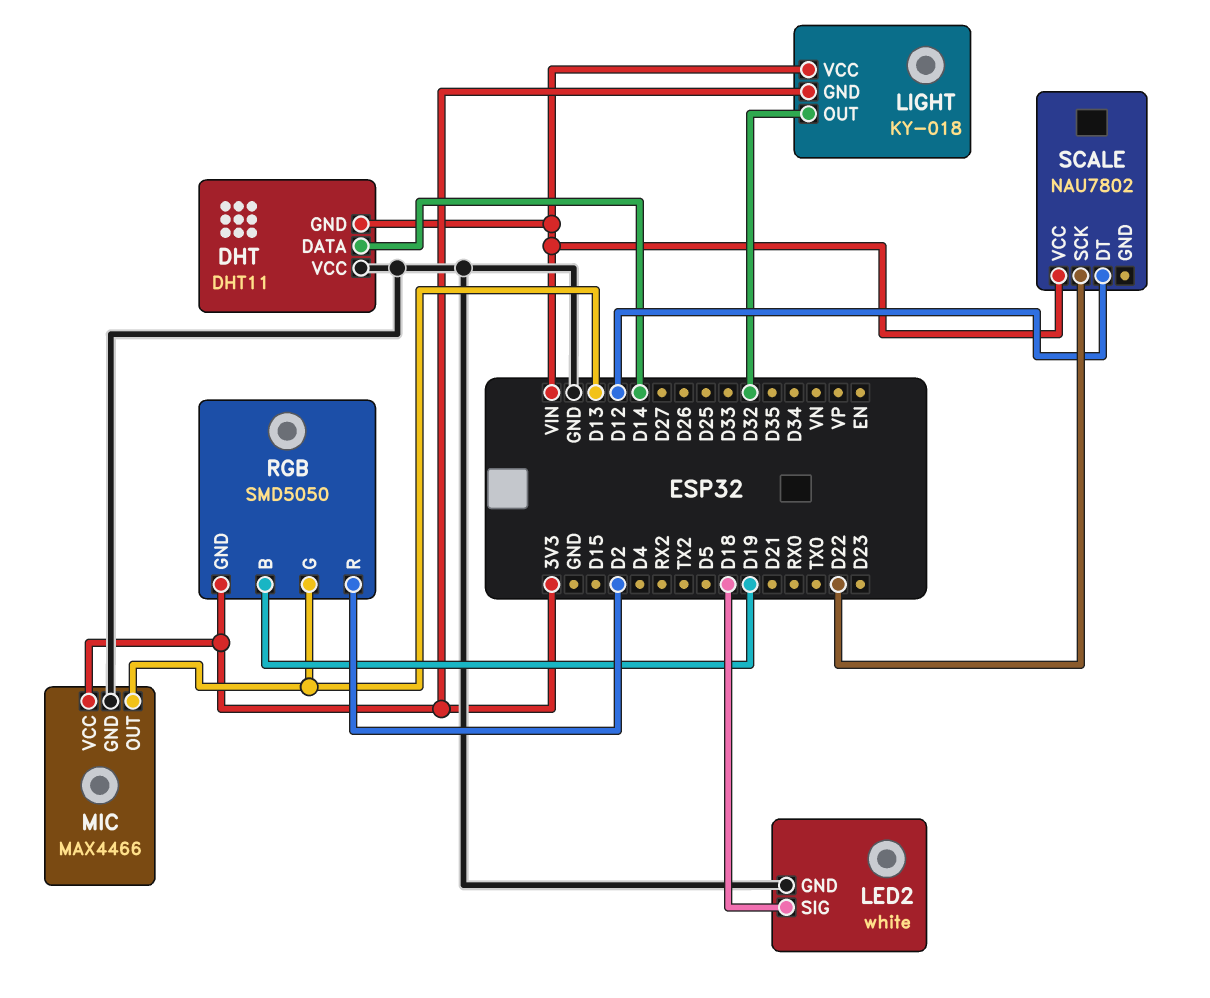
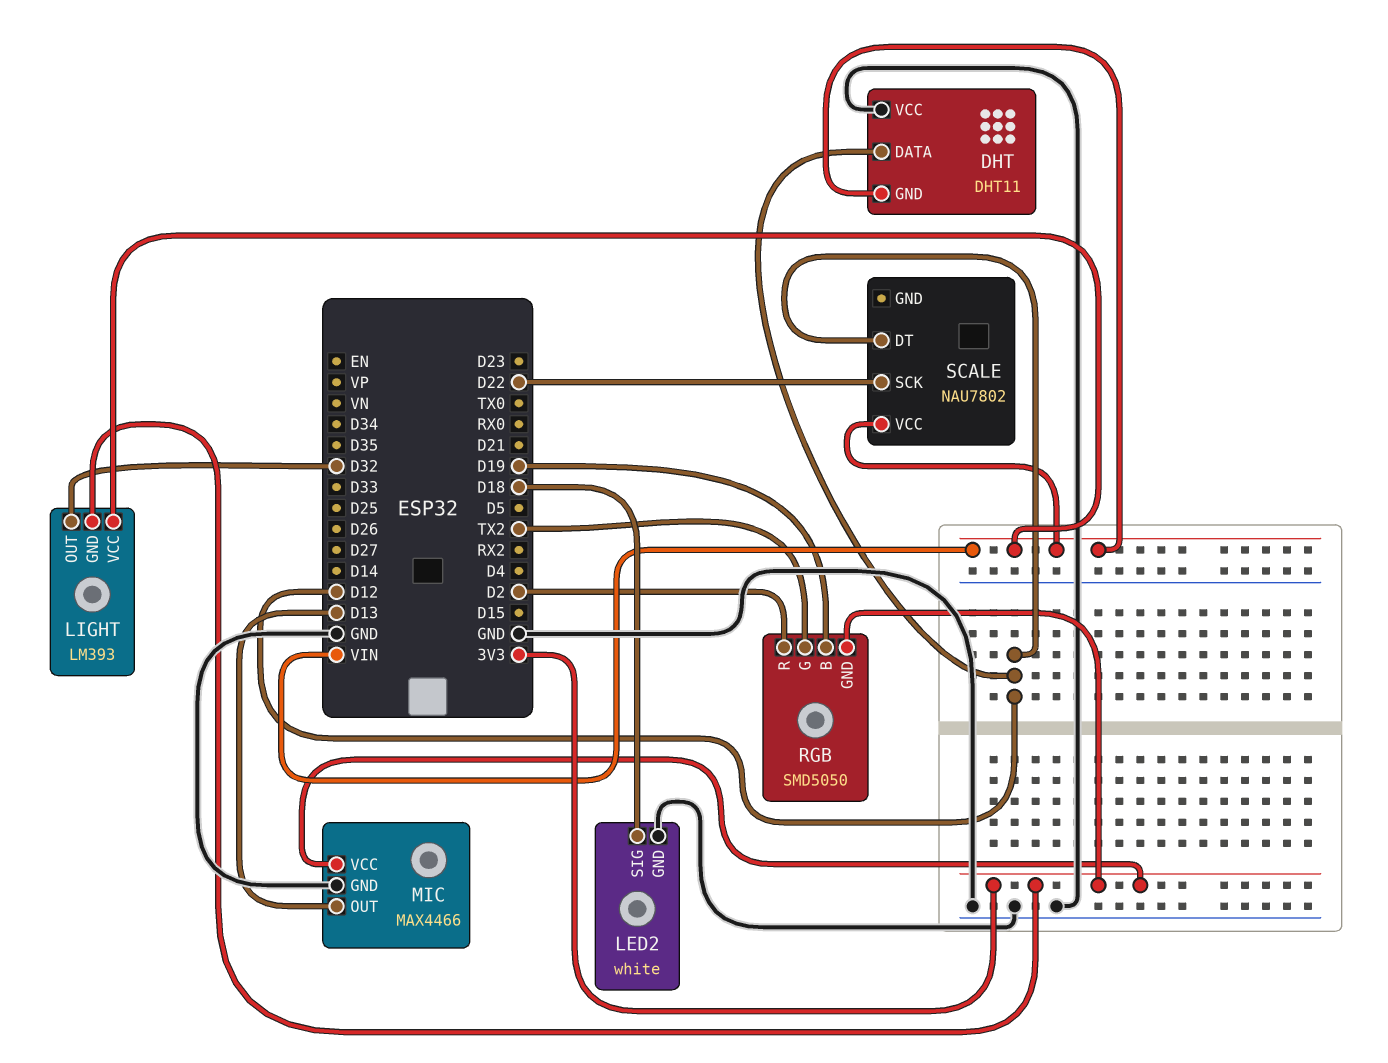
DHT pin DATA: D14 -> D12
LIGHT: KY-018 -> LM393
RGB pin G: D13 -> TX2

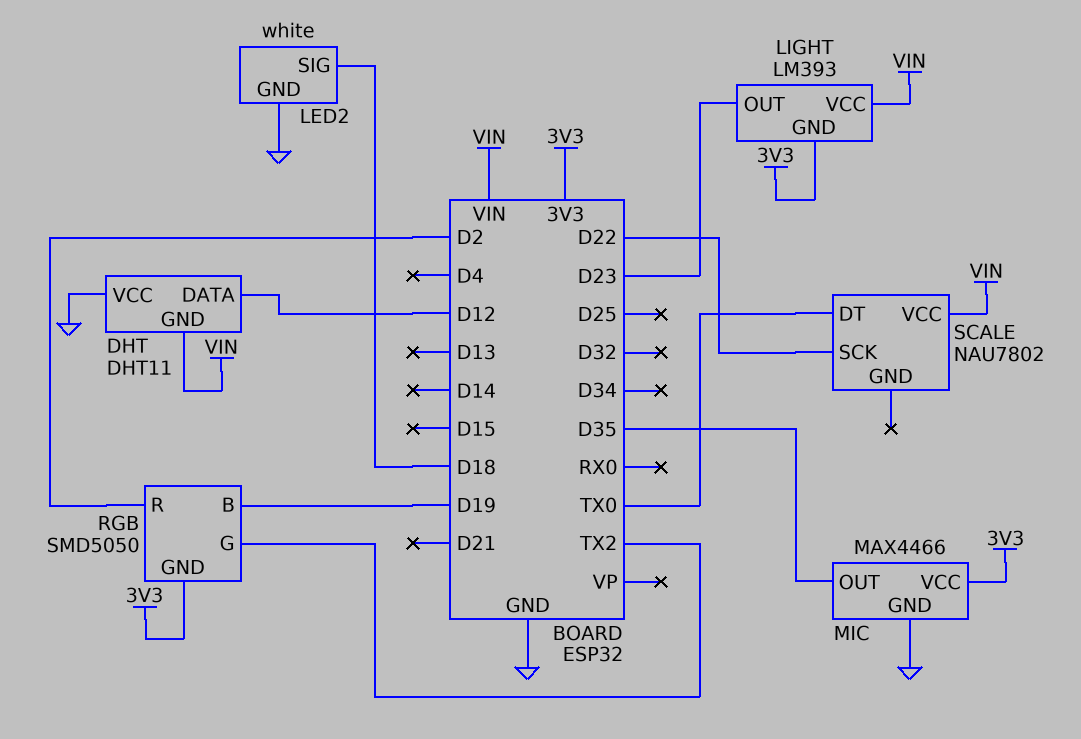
LIGHT pin OUT: D32 -> D23
MIC pin OUT: D13 -> D35
SCALE pin DT: D12 -> TX0

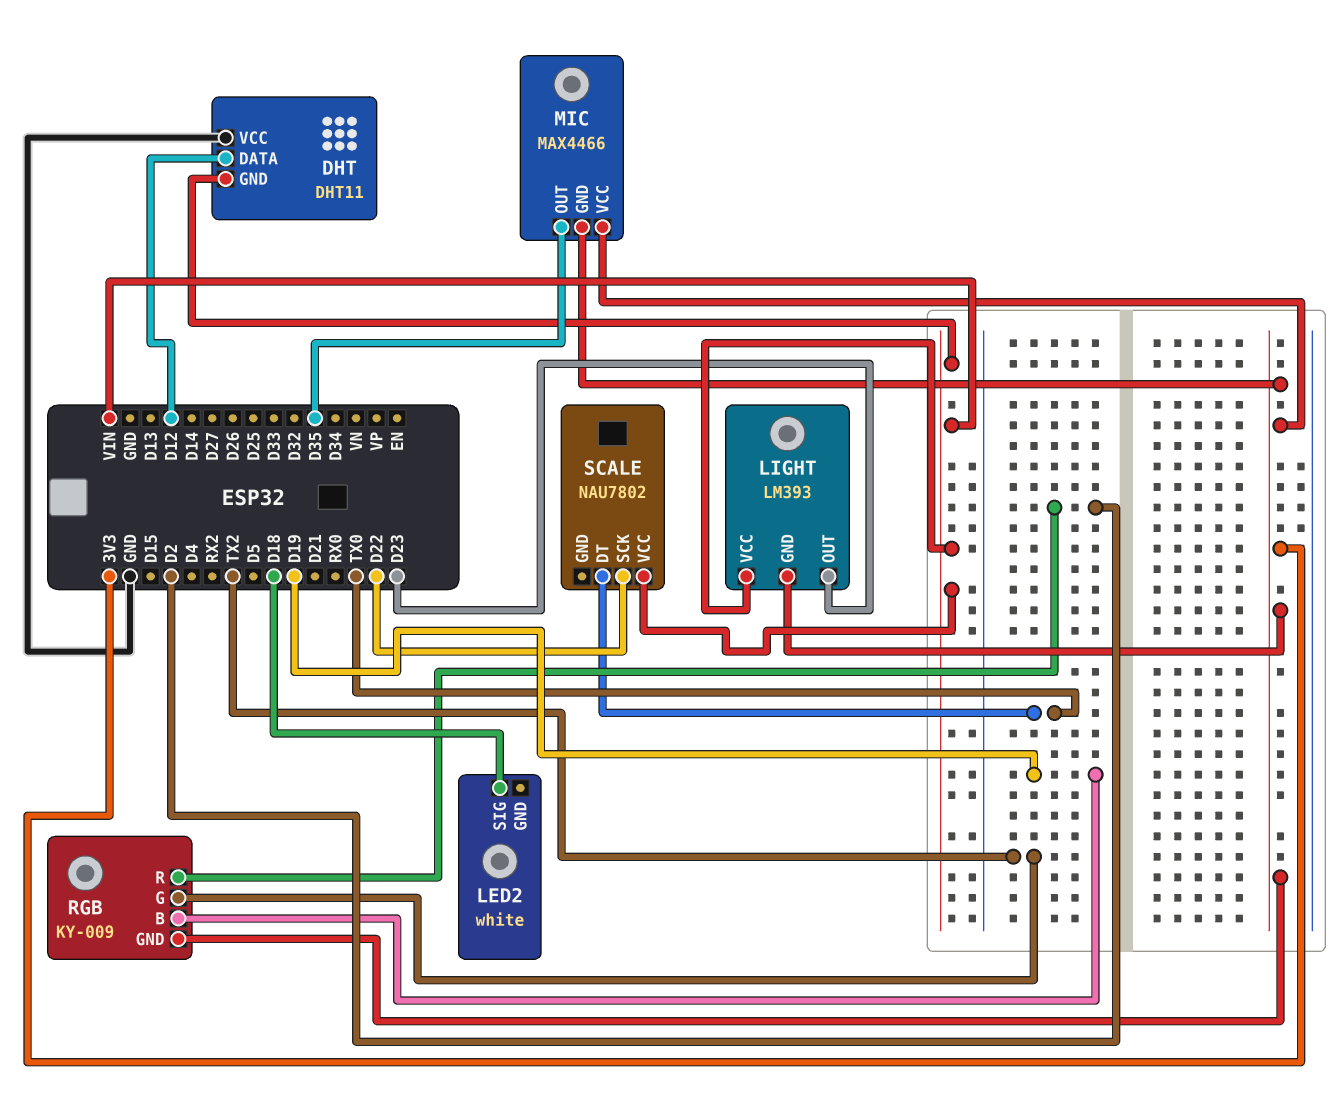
LED2 pin GND: GND -> none
MIC pin GND: GND -> 3V3
RGB: SMD5050 -> KY-009

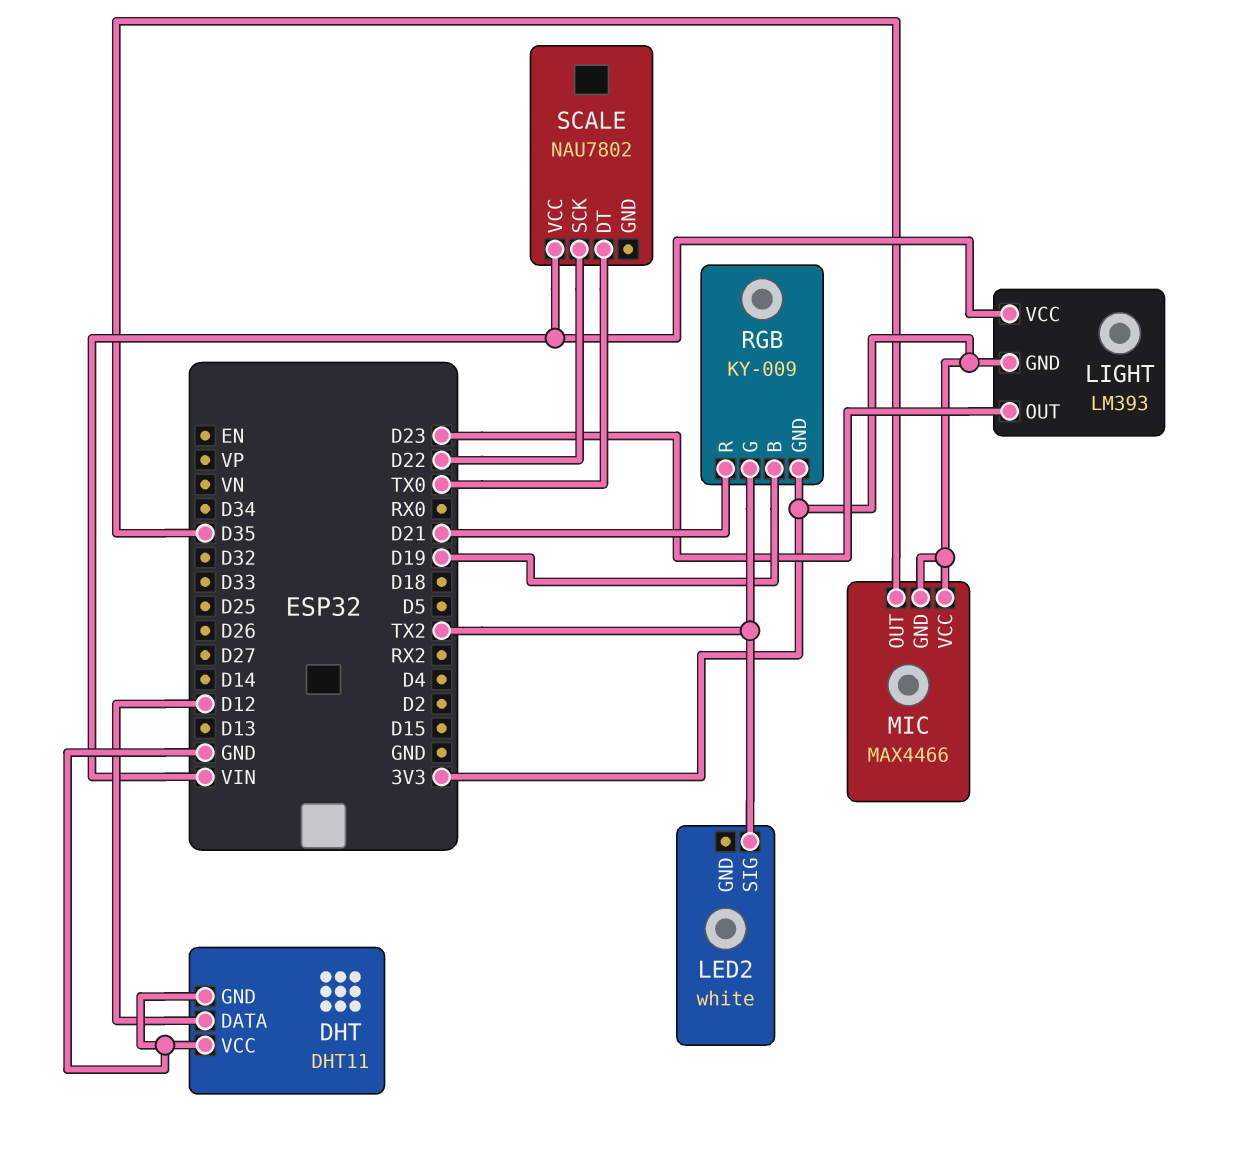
DHT pin GND: VIN -> GND
LED2 pin SIG: D18 -> TX2
RGB pin R: D2 -> D21

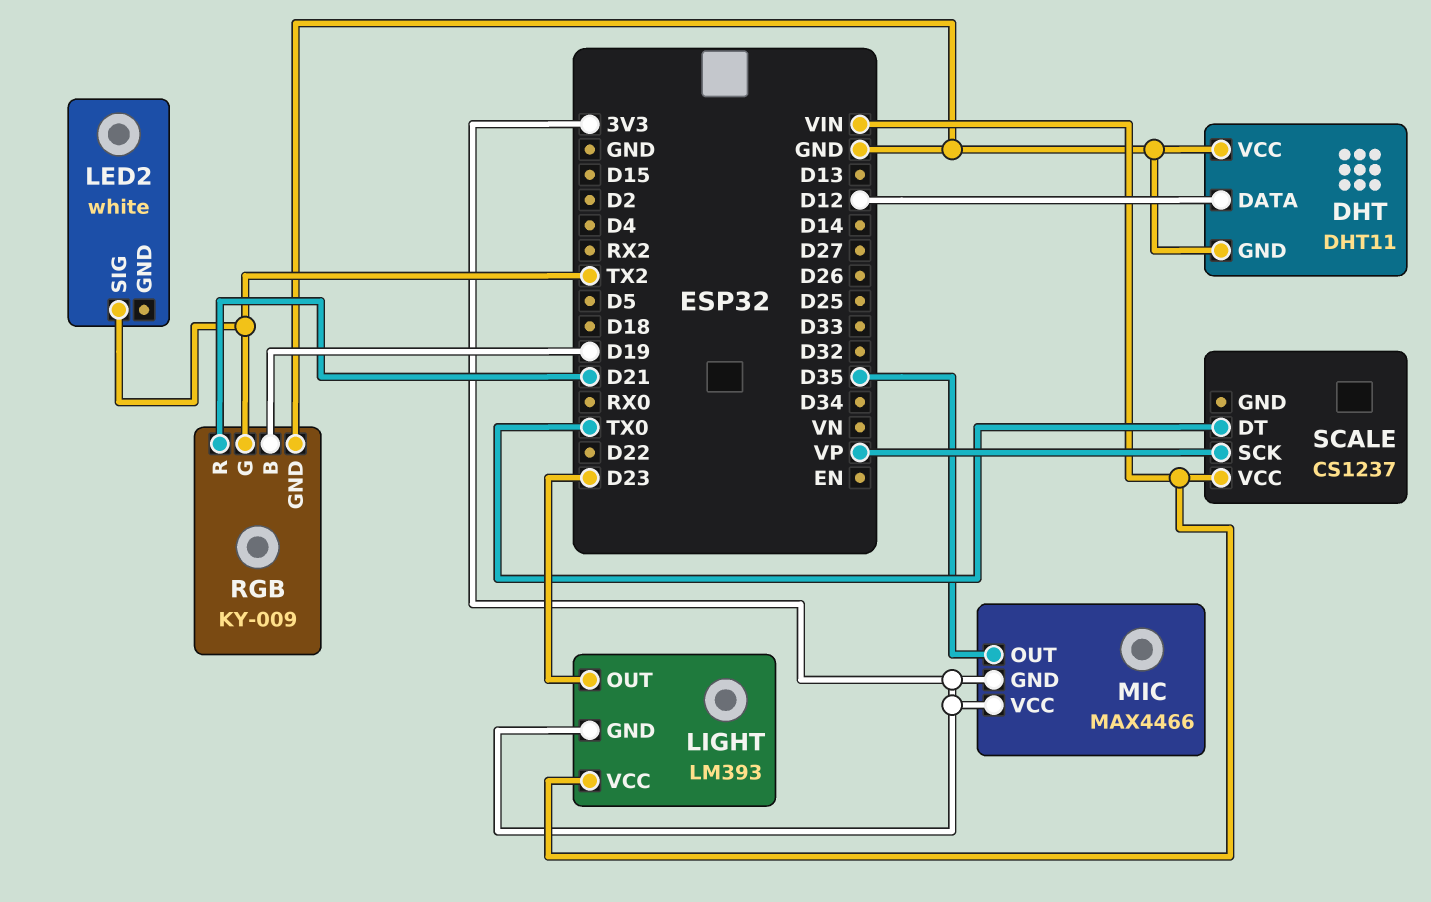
RGB pin GND: 3V3 -> GND
SCALE: NAU7802 -> CS1237
SCALE pin SCK: D22 -> VP

